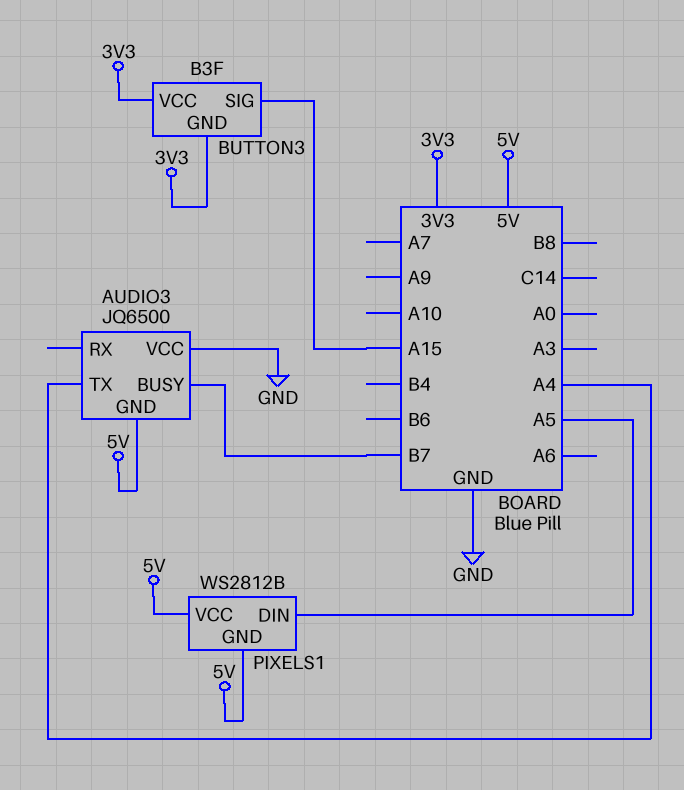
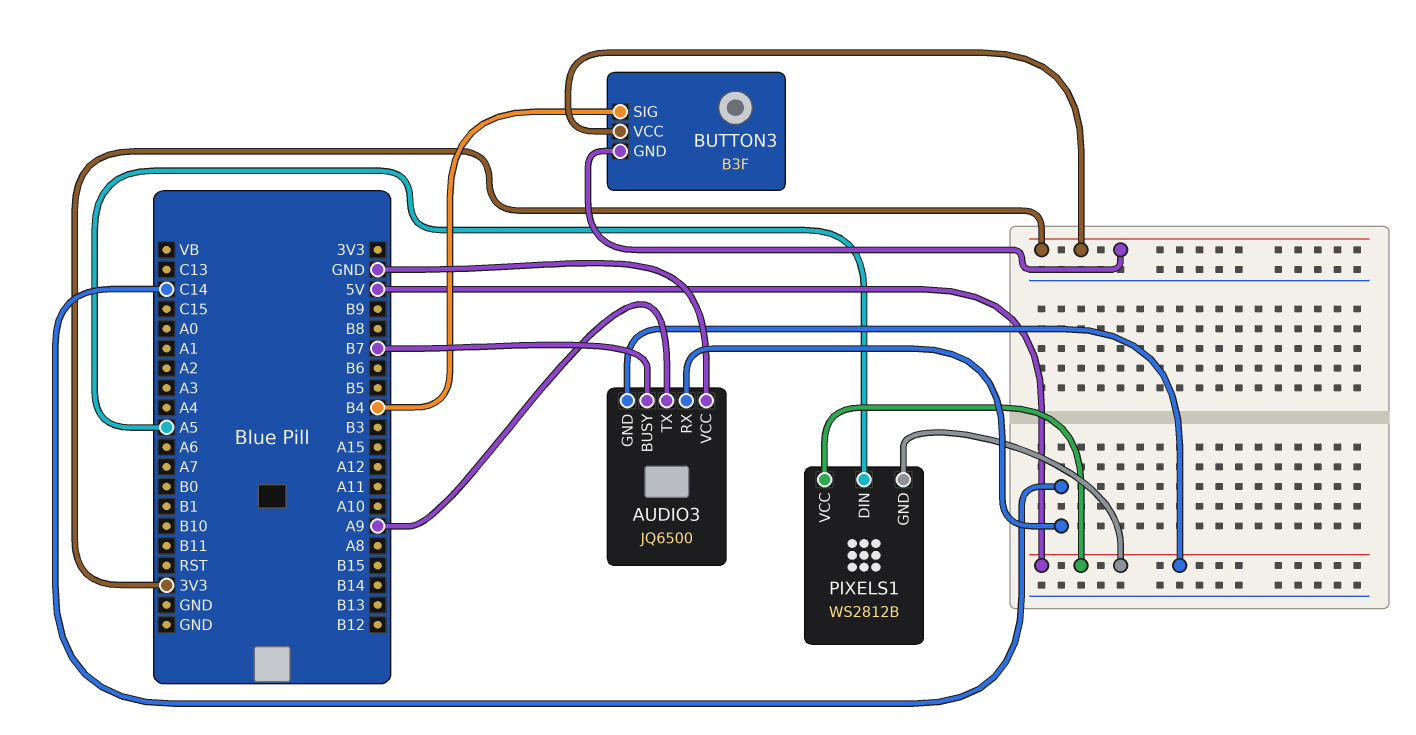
AUDIO3 pin RX: none -> C14
AUDIO3 pin TX: A4 -> A9
BUTTON3 pin SIG: A15 -> B4

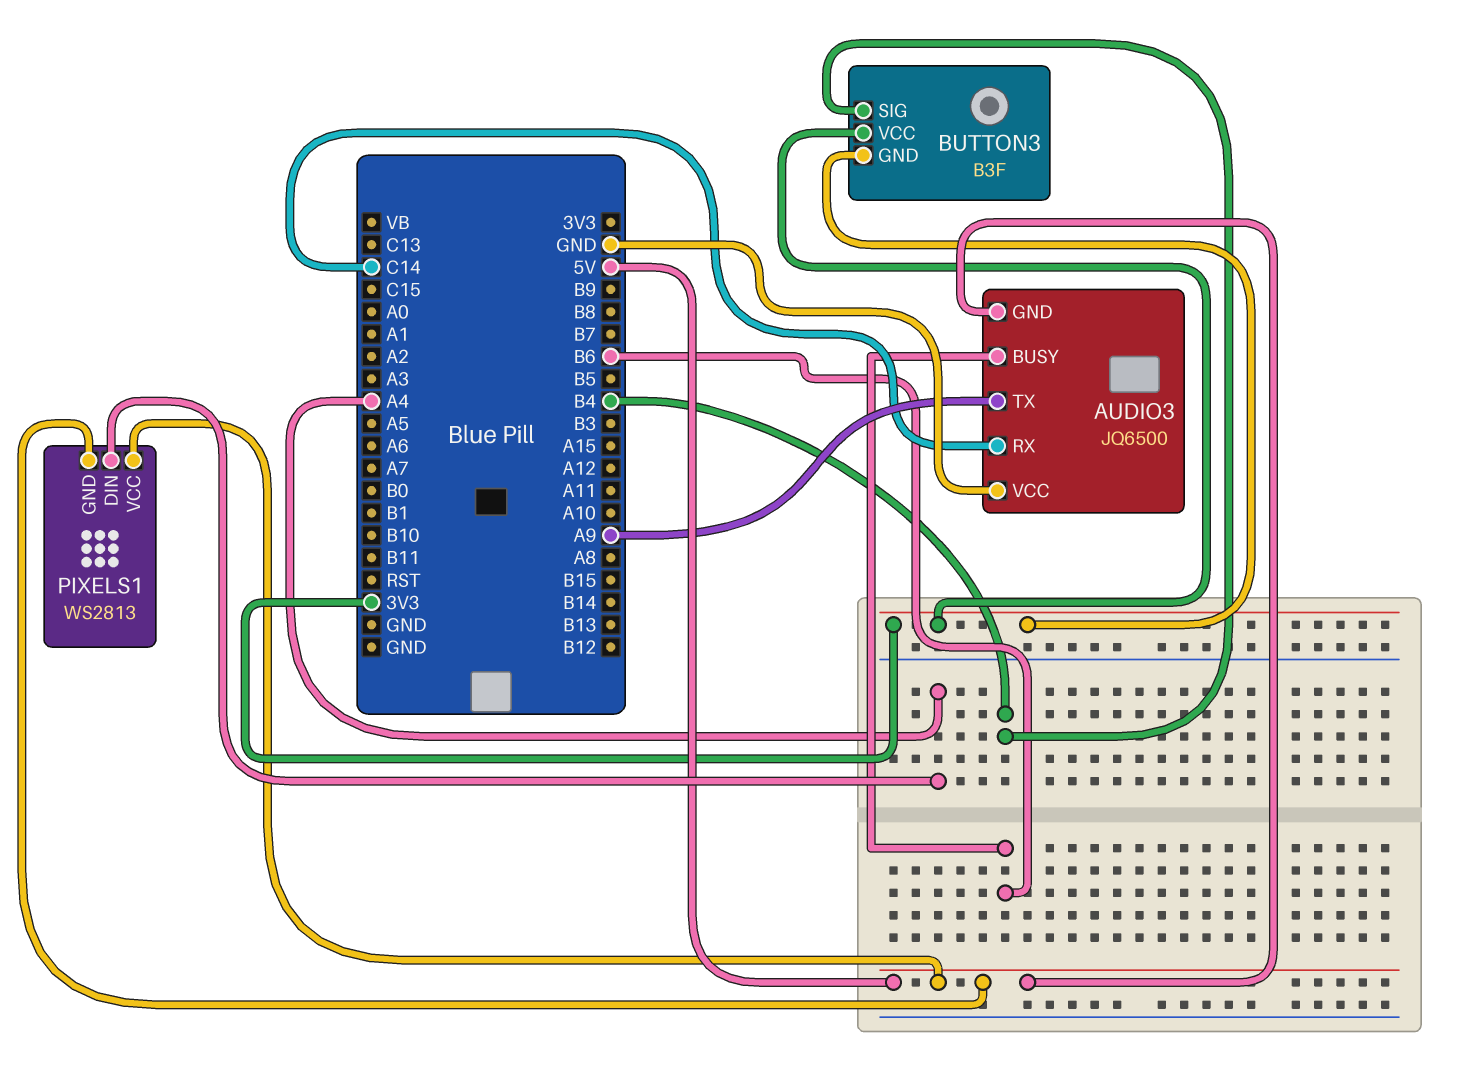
AUDIO3 pin BUSY: B7 -> B6
PIXELS1: WS2812B -> WS2813
PIXELS1 pin DIN: A5 -> A4

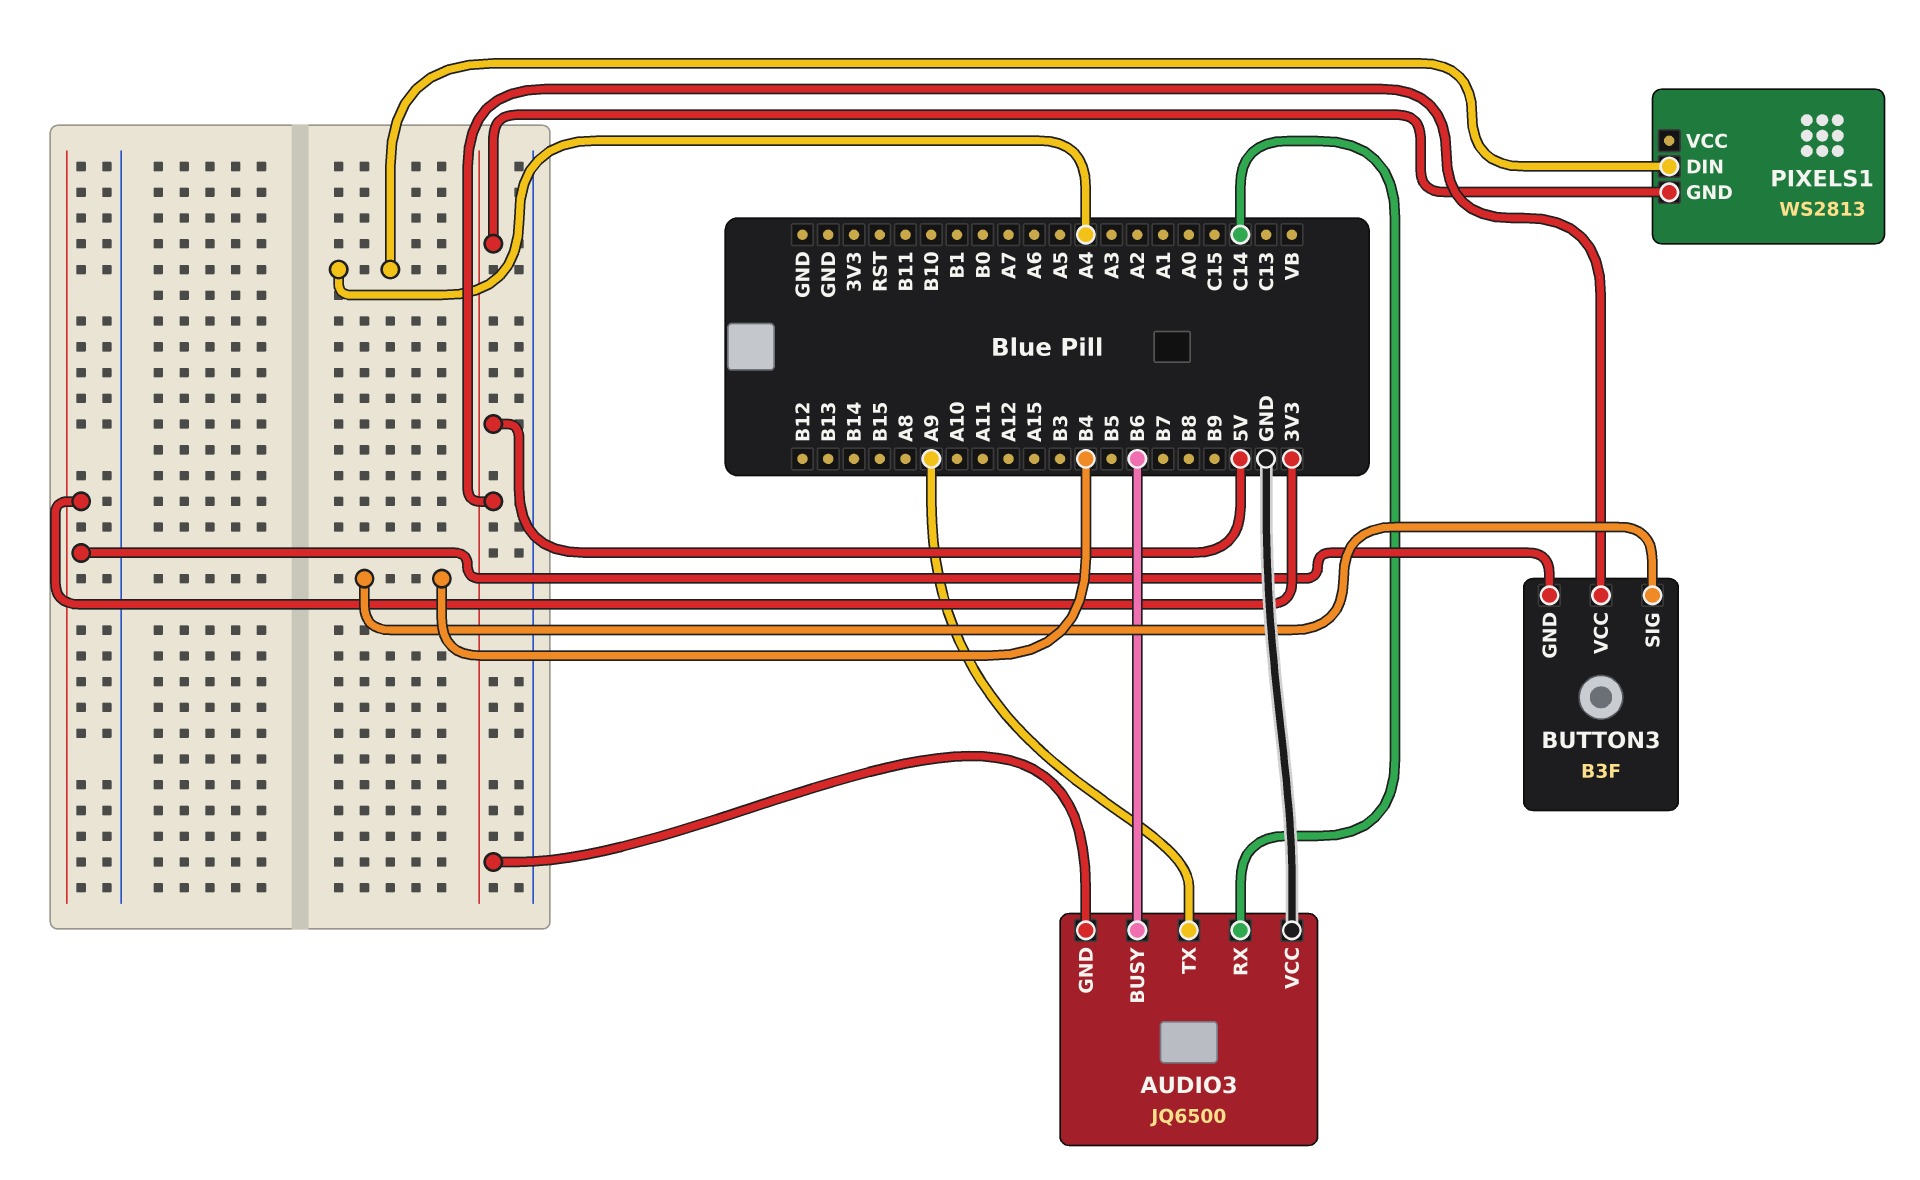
BUTTON3 pin VCC: 3V3 -> 5V
PIXELS1 pin VCC: 5V -> none

